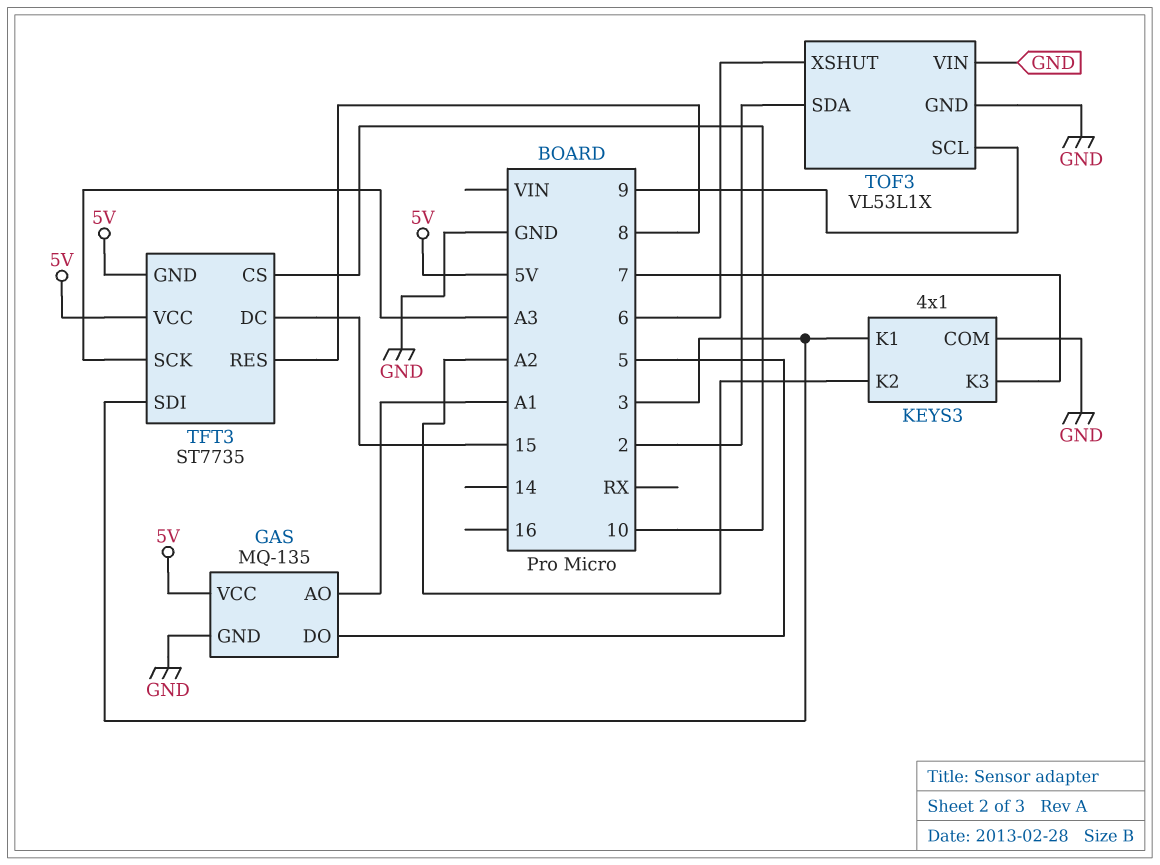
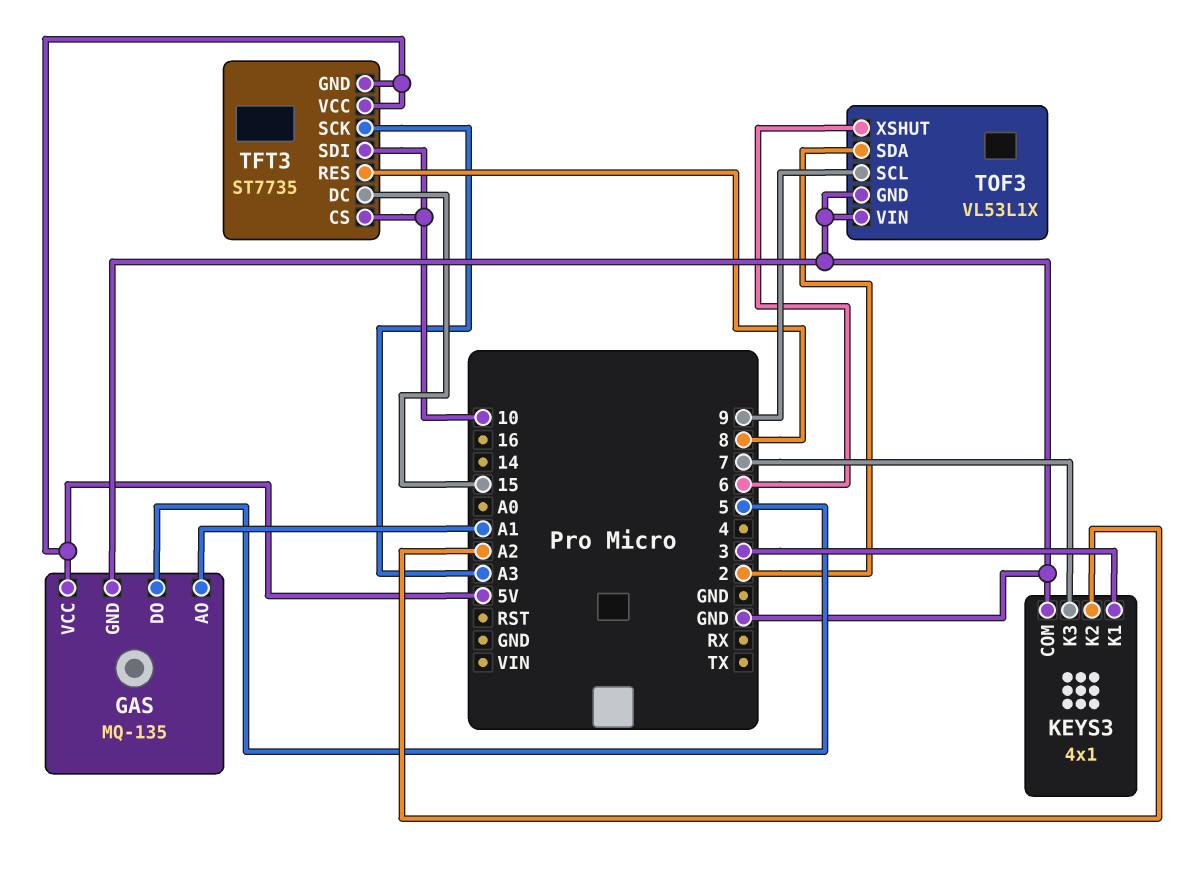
TFT3 pin SDI: 3 -> 10

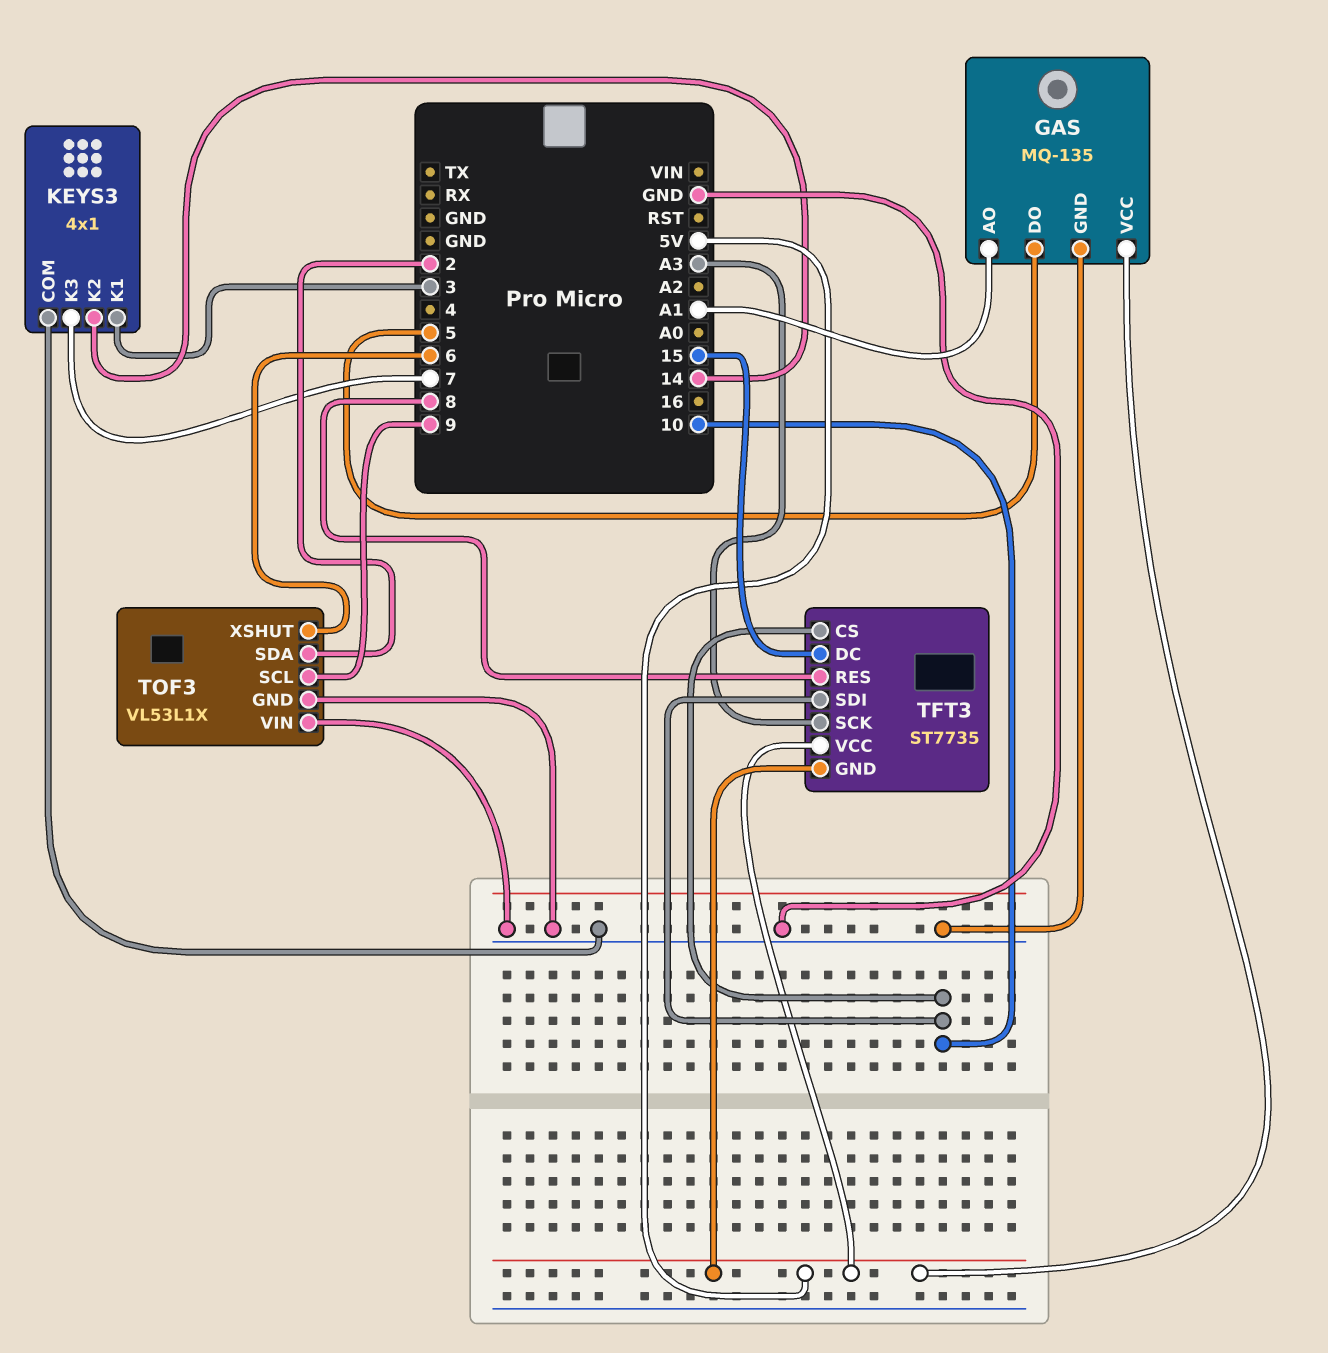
KEYS3 pin K2: A2 -> 14

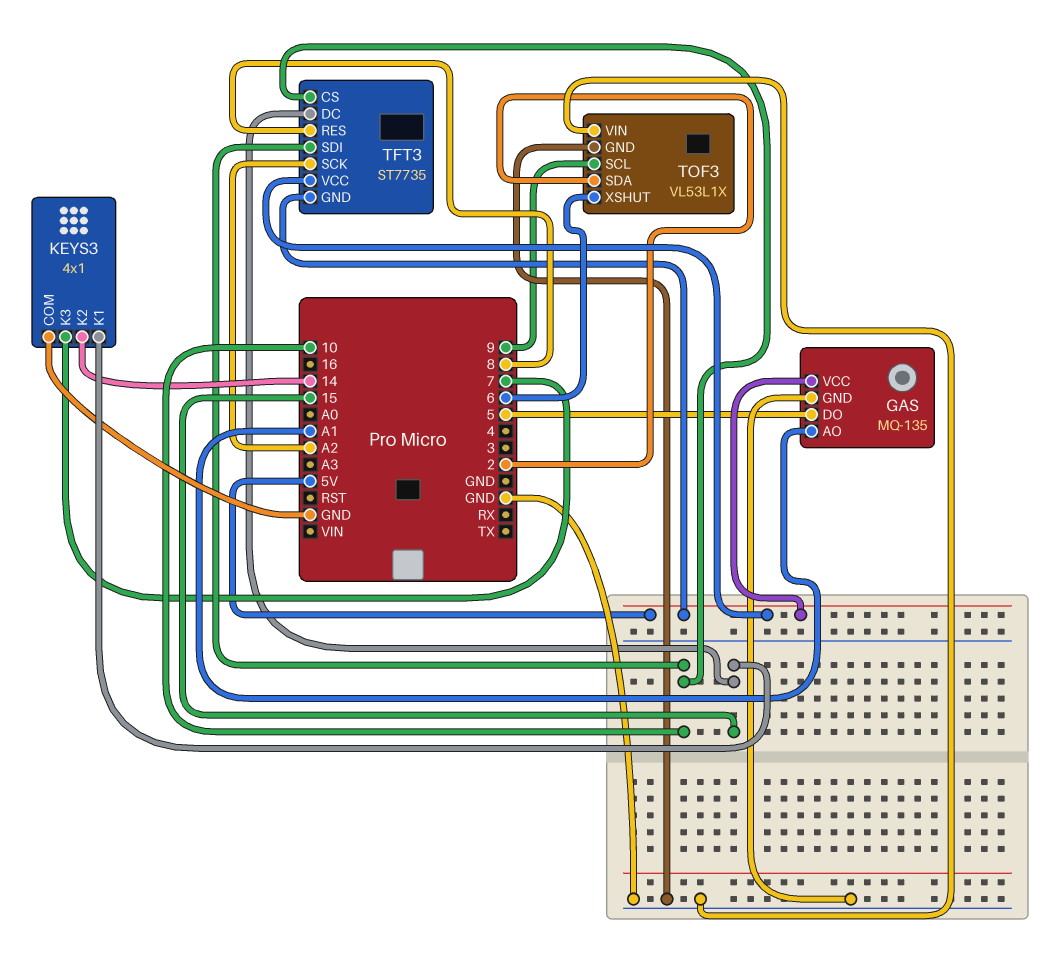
KEYS3 pin K1: 3 -> 15
TFT3 pin SCK: A3 -> A2

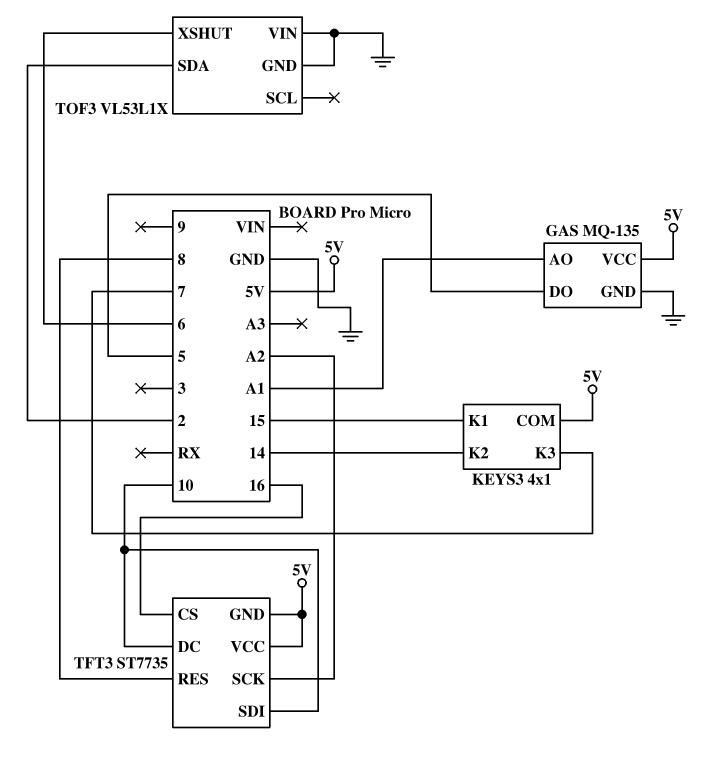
KEYS3 pin COM: GND -> 5V
TFT3 pin CS: 10 -> 16
TFT3 pin DC: 15 -> 10
TOF3 pin SCL: 9 -> none

